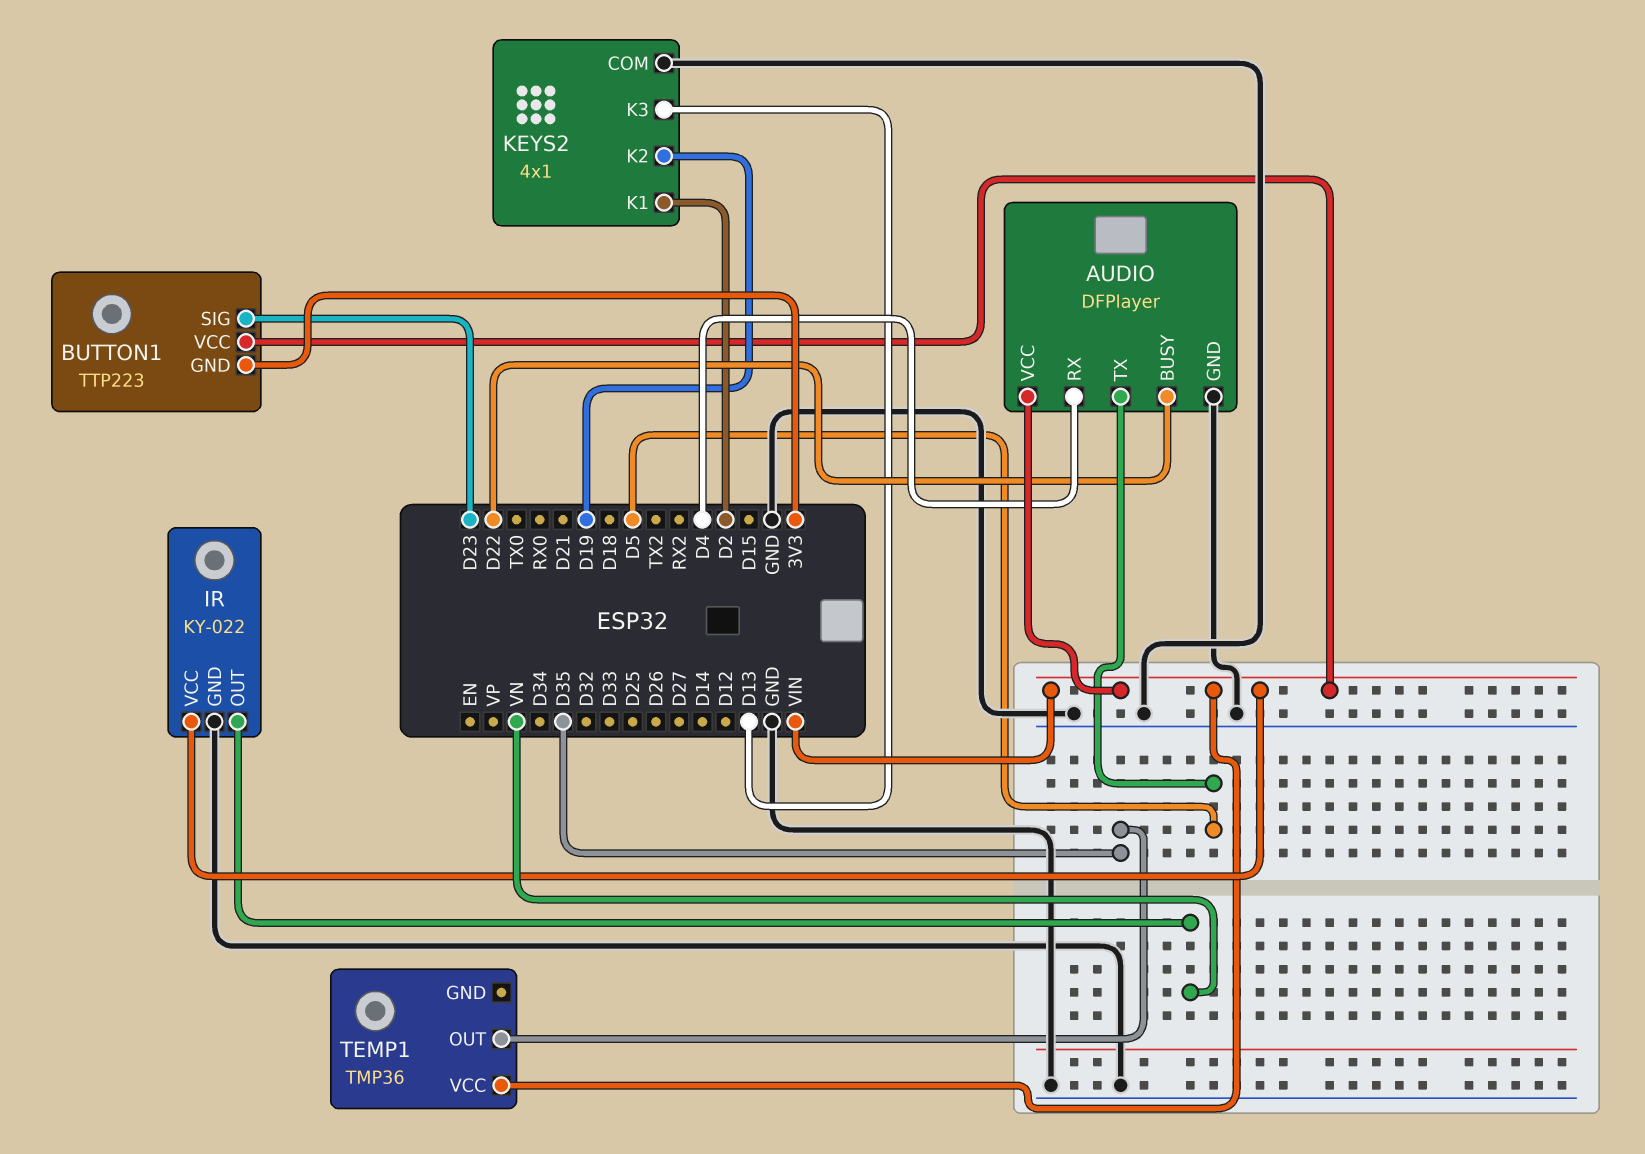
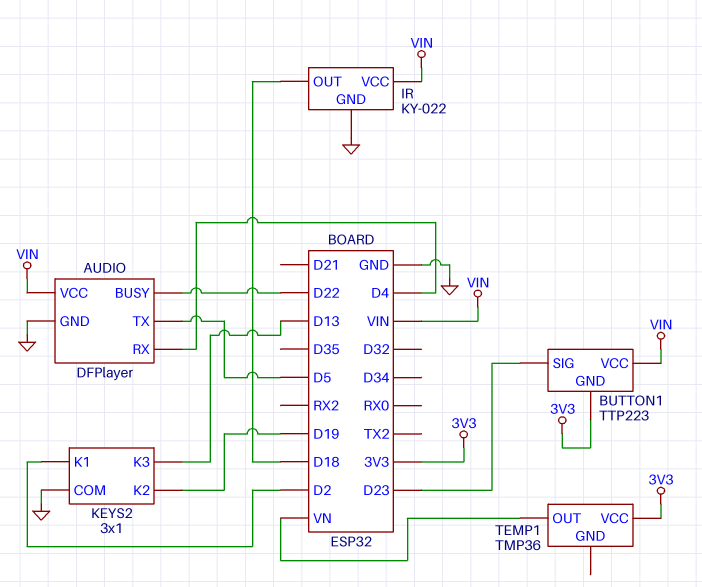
IR pin OUT: VN -> D18
KEYS2: 4x1 -> 3x1
TEMP1 pin OUT: D35 -> VN
TEMP1 pin VCC: VIN -> 3V3

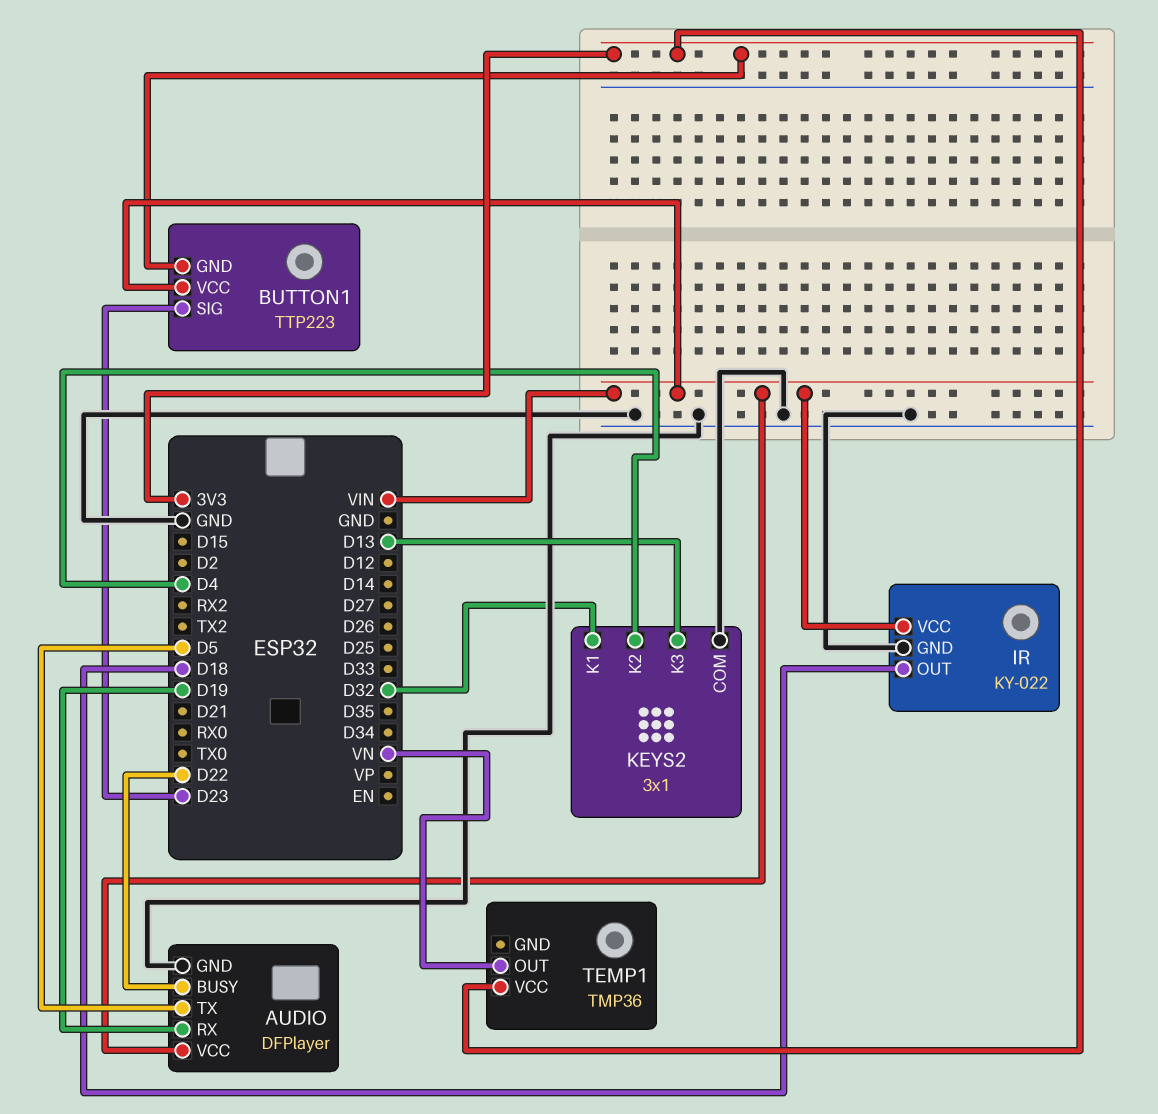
AUDIO pin RX: D4 -> D19
KEYS2 pin K1: D2 -> D32
KEYS2 pin K2: D19 -> D4

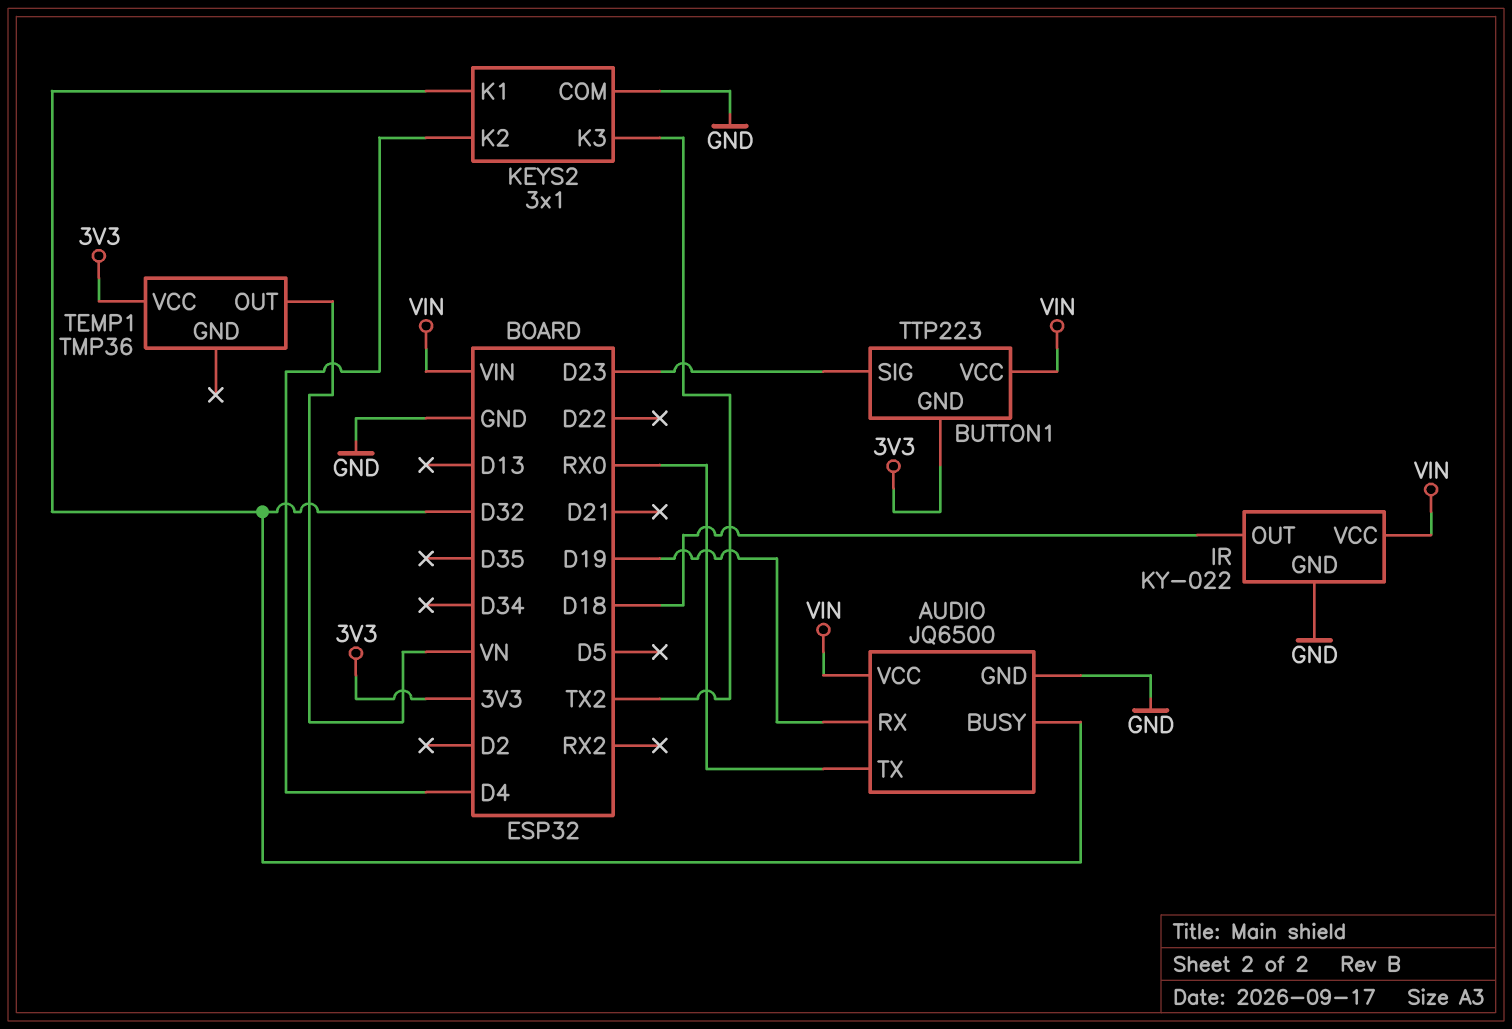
AUDIO: DFPlayer -> JQ6500
AUDIO pin BUSY: D22 -> D32
AUDIO pin TX: D5 -> RX0
KEYS2 pin K3: D13 -> TX2

